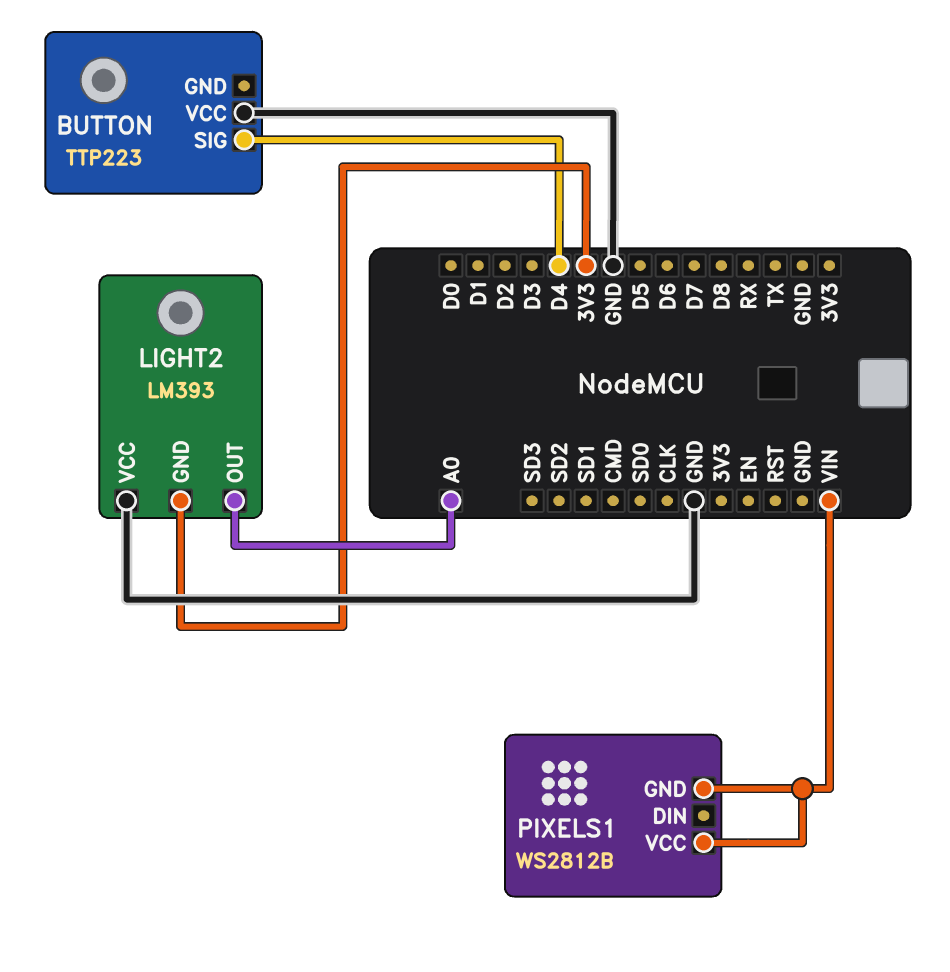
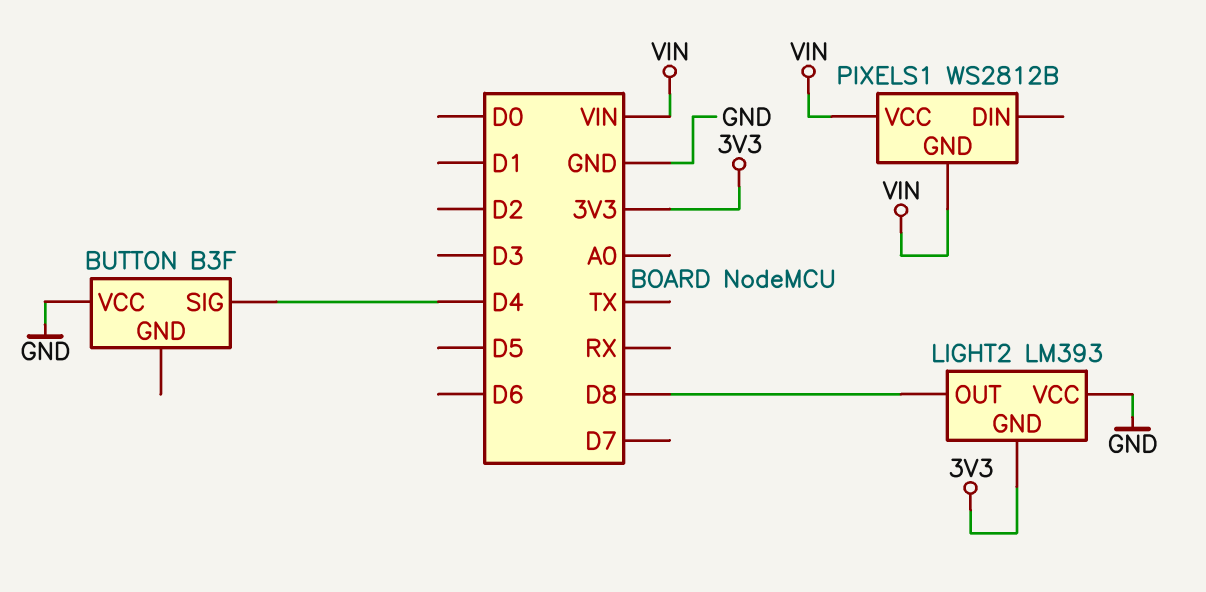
BUTTON: TTP223 -> B3F
LIGHT2 pin OUT: A0 -> D8

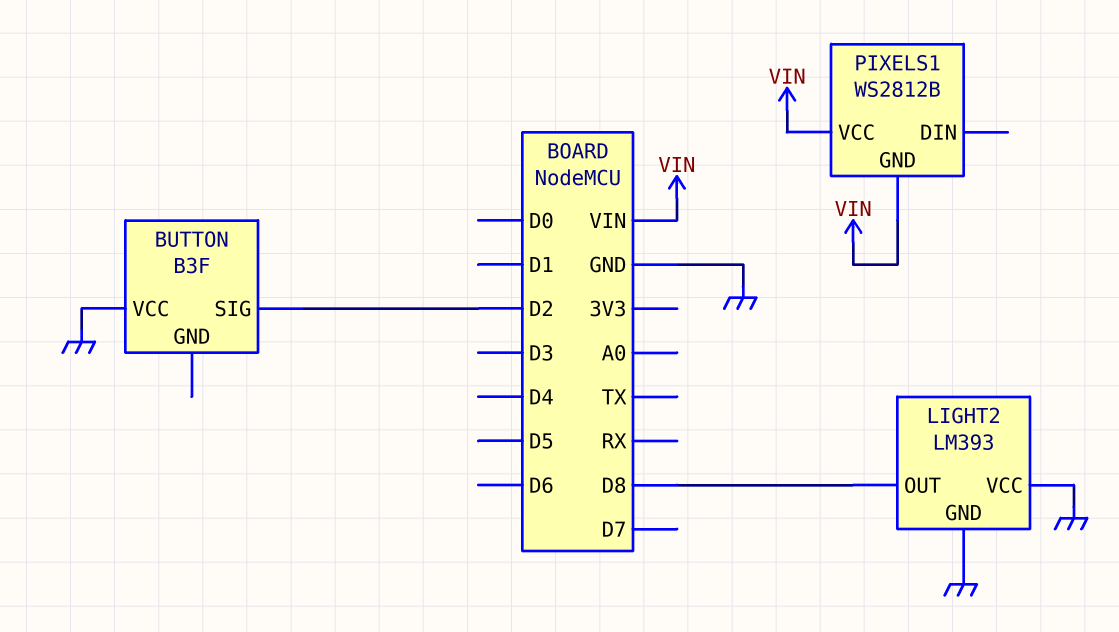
BUTTON pin SIG: D4 -> D2
LIGHT2 pin GND: 3V3 -> GND

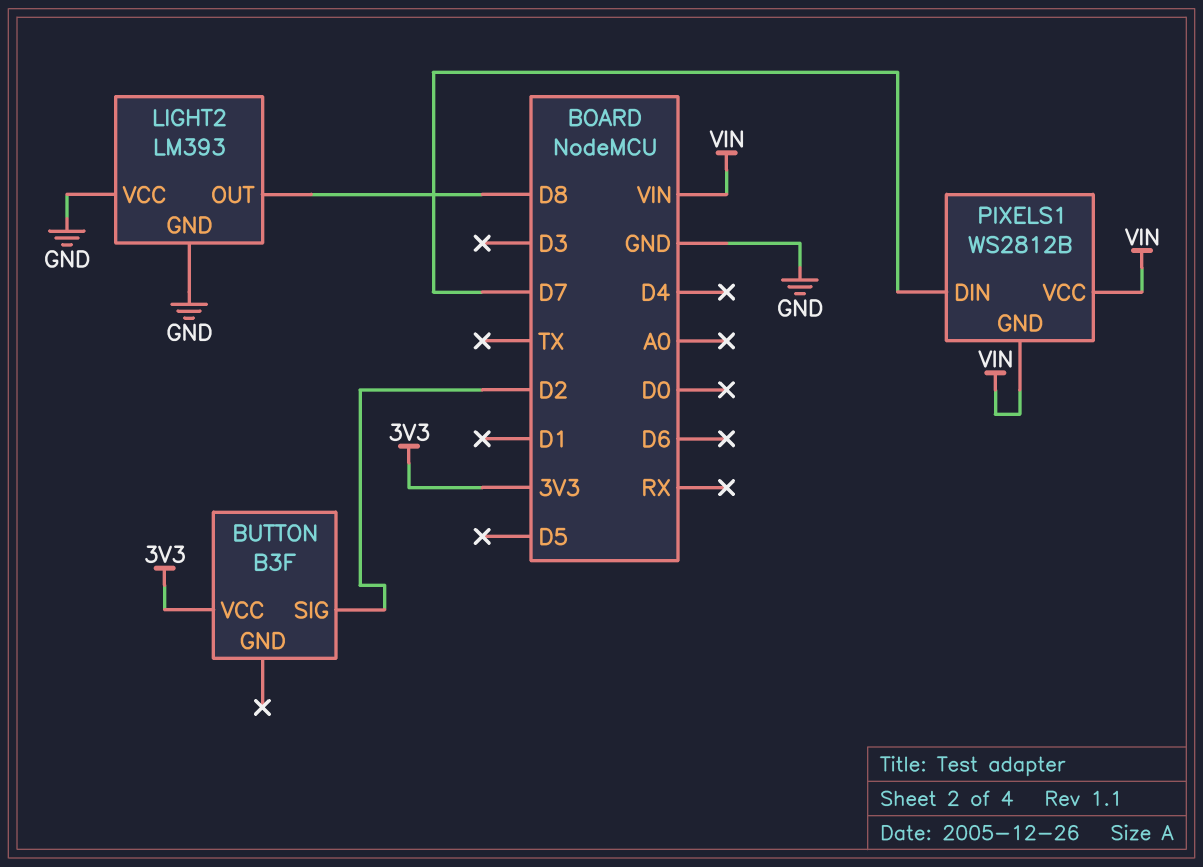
BUTTON pin VCC: GND -> 3V3
PIXELS1 pin DIN: none -> D7

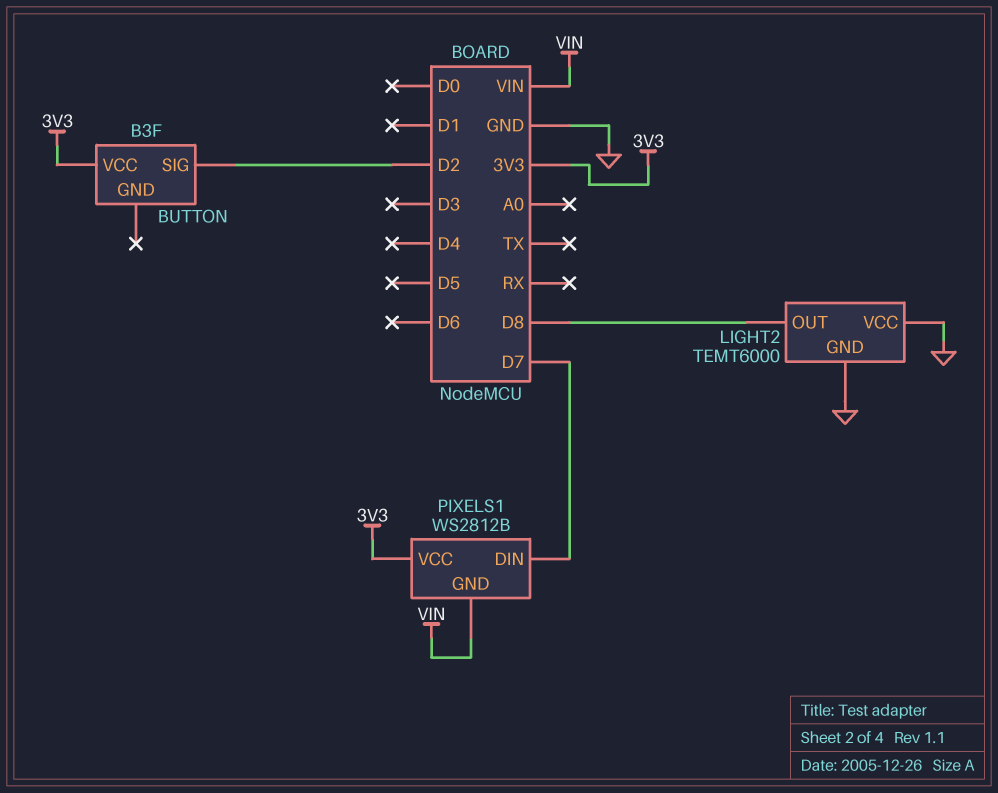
LIGHT2: LM393 -> TEMT6000
PIXELS1 pin VCC: VIN -> 3V3

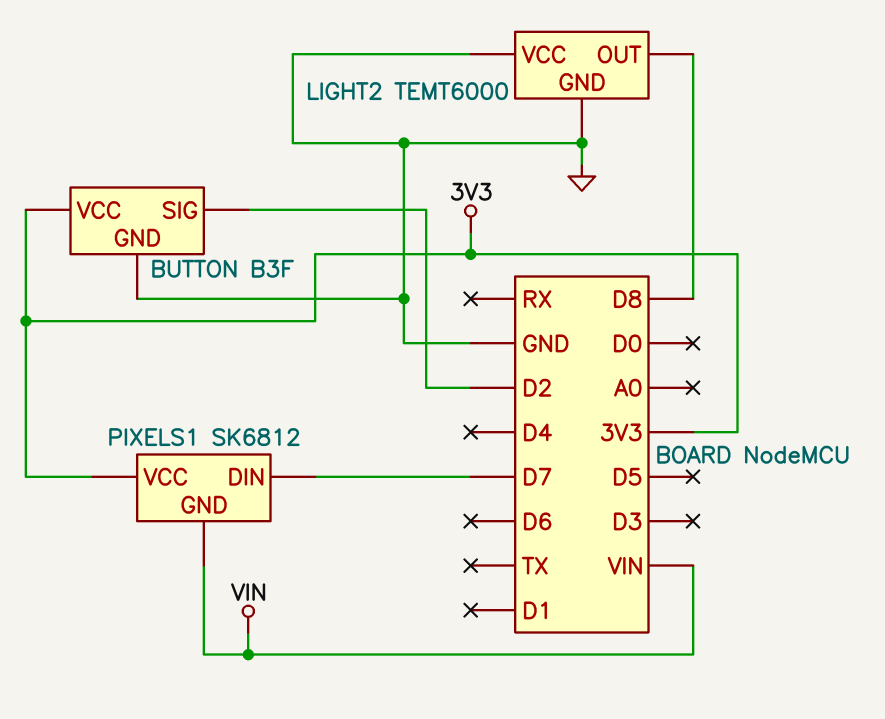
BUTTON pin GND: none -> GND
PIXELS1: WS2812B -> SK6812

